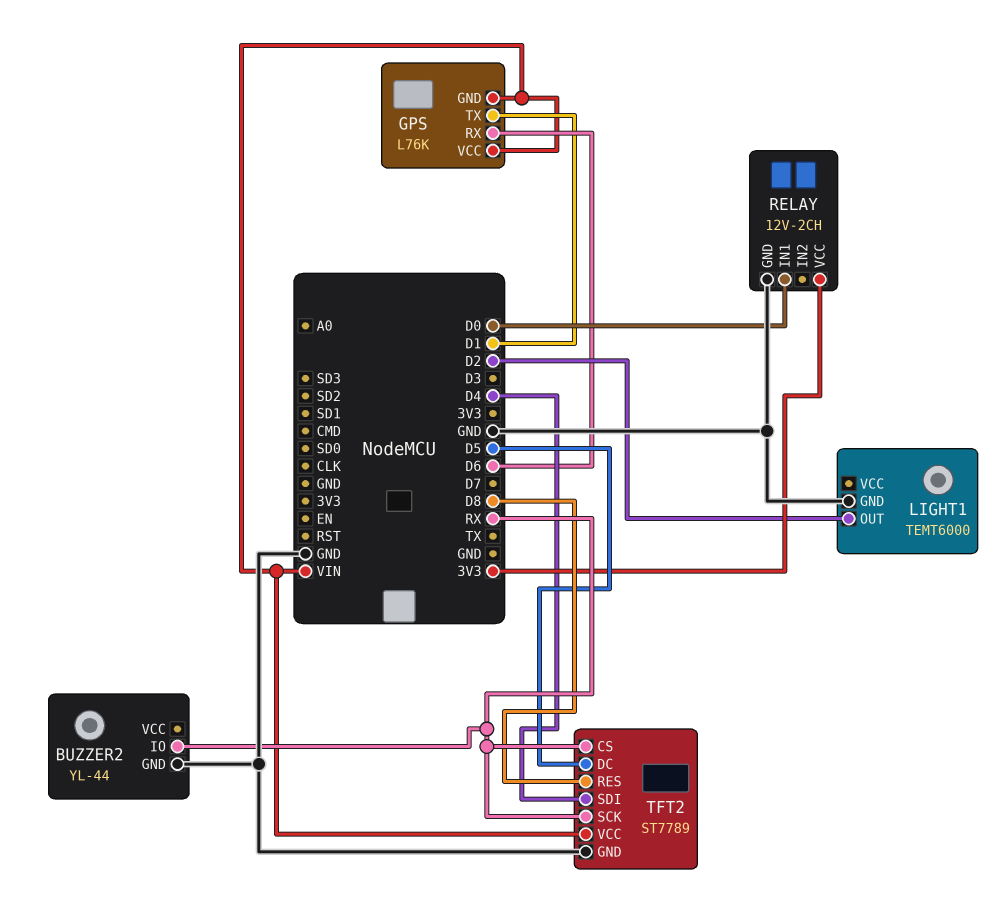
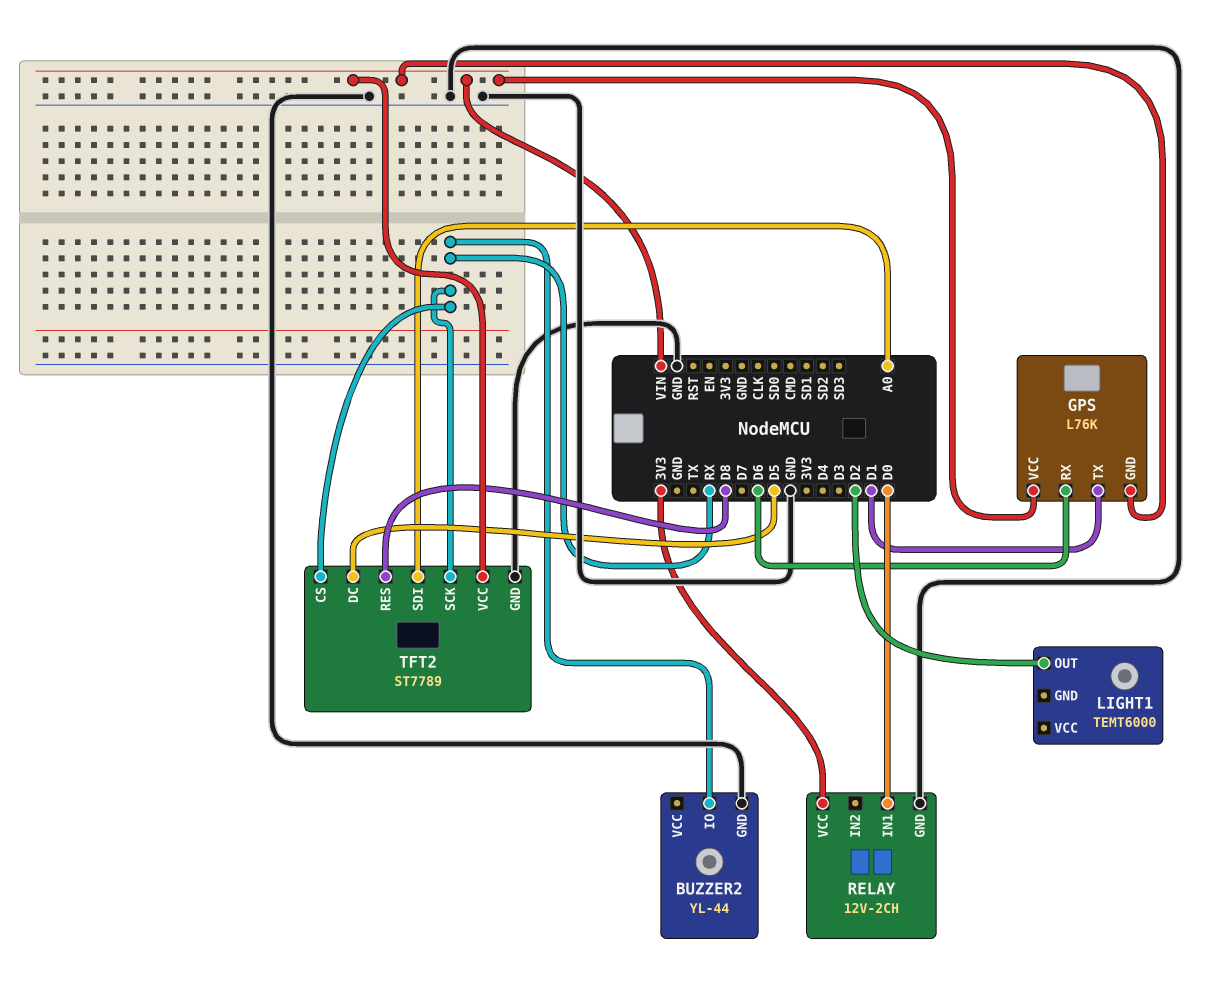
LIGHT1 pin GND: GND -> none
TFT2 pin SDI: D4 -> A0

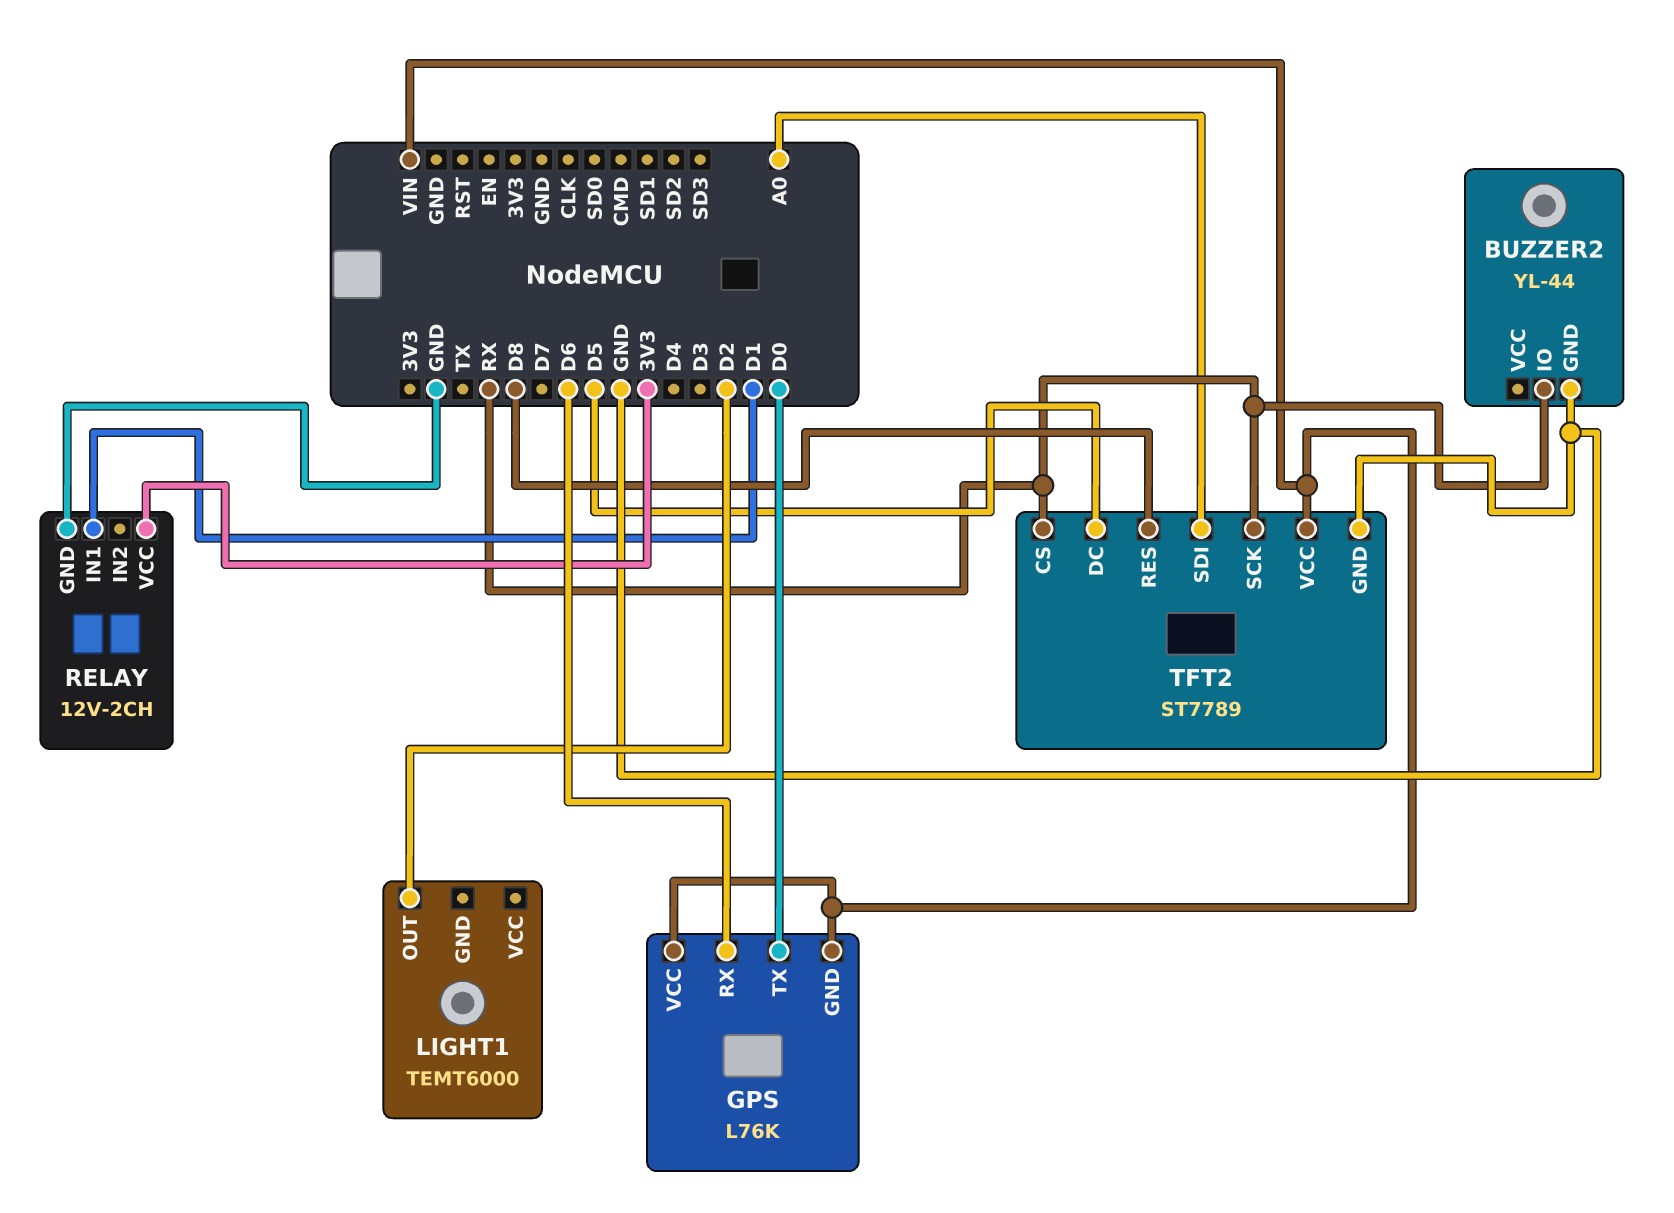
GPS pin TX: D1 -> D0
RELAY pin IN1: D0 -> D1

